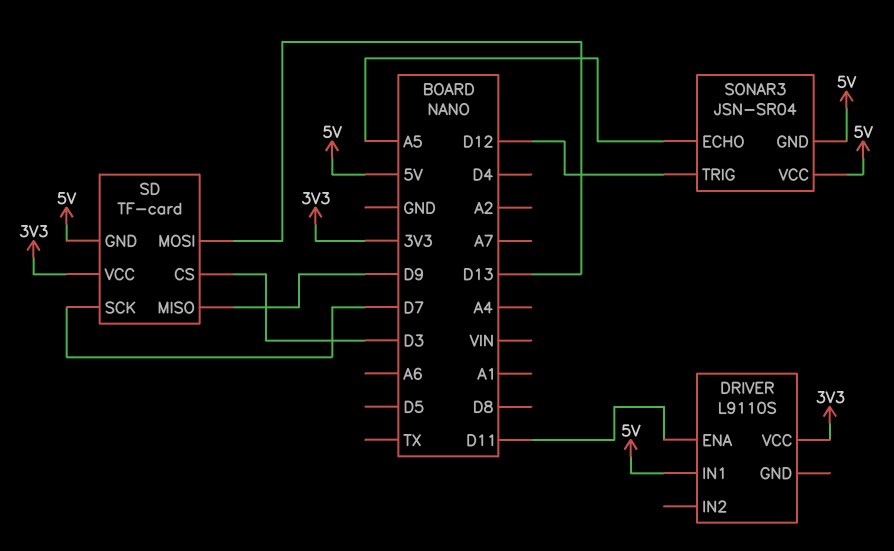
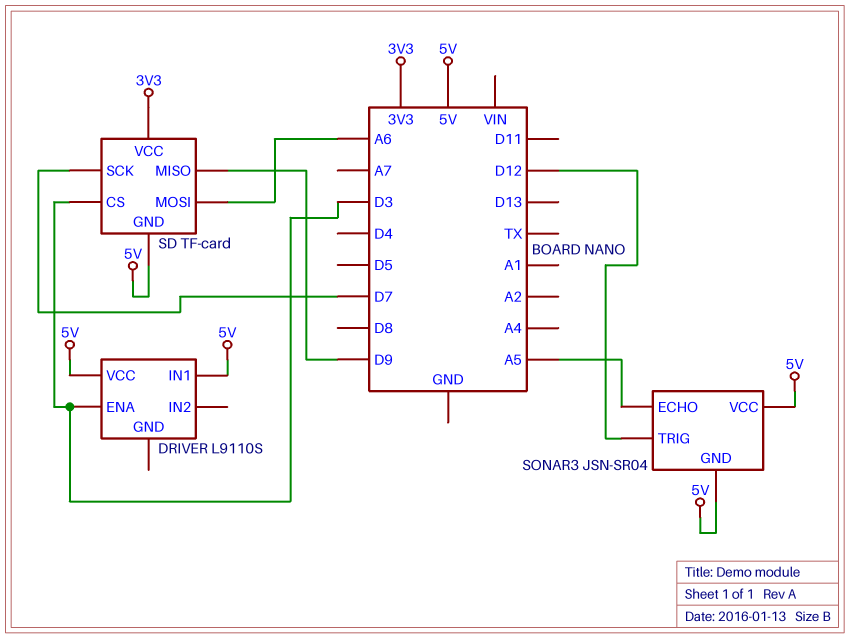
DRIVER pin ENA: D11 -> D3
DRIVER pin VCC: 3V3 -> 5V
SD pin MOSI: D13 -> A6

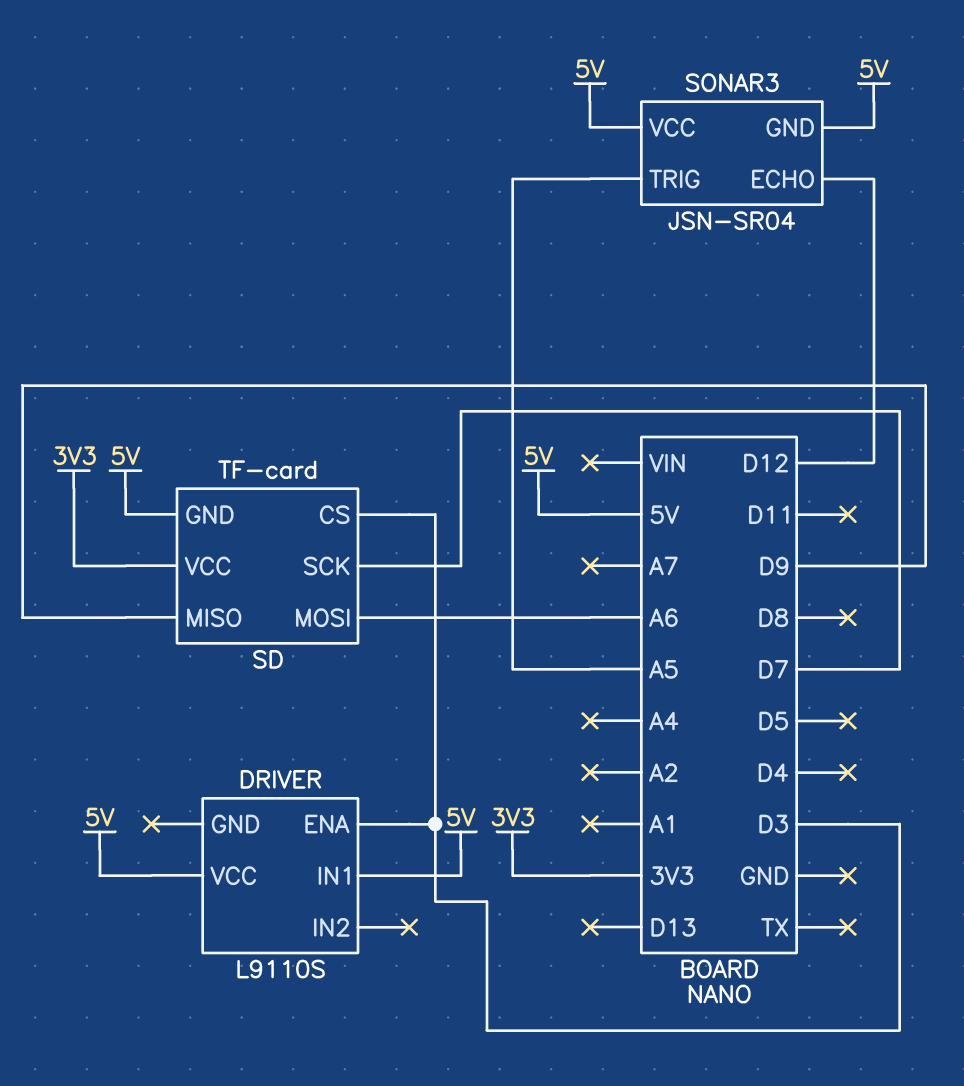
SONAR3 pin ECHO: A5 -> D12
SONAR3 pin TRIG: D12 -> A5

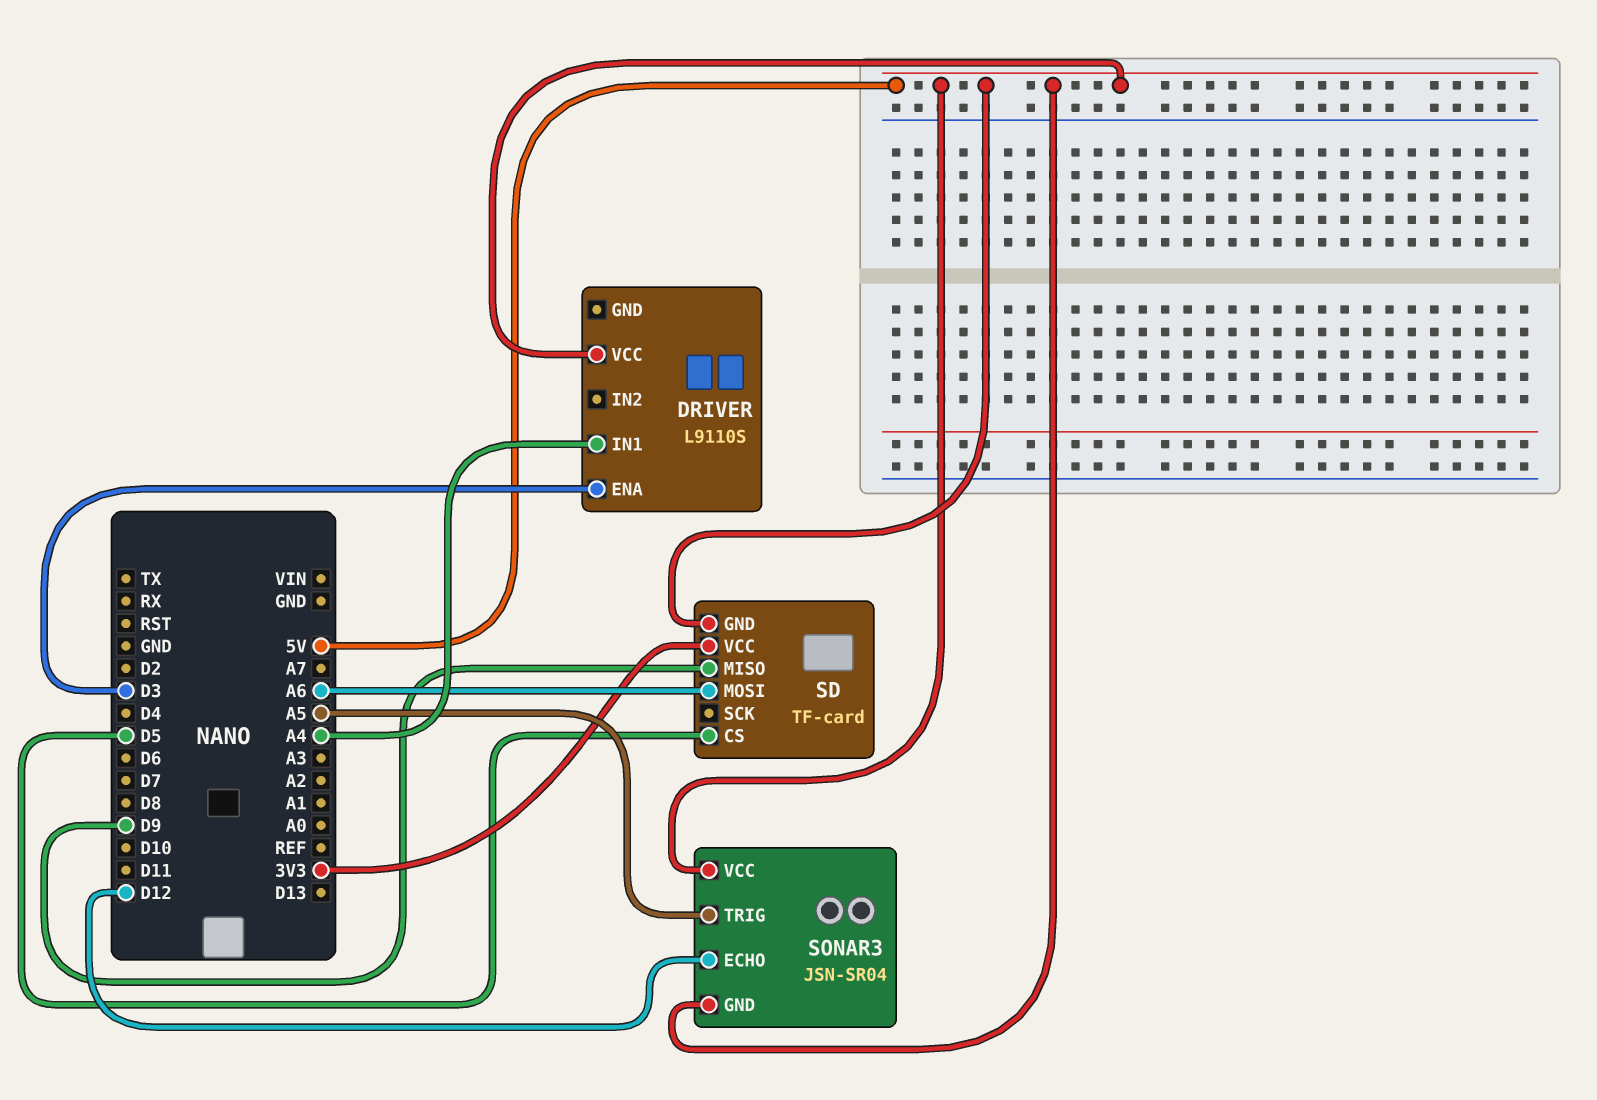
DRIVER pin IN1: 5V -> A4
SD pin CS: D3 -> D5
SD pin SCK: D7 -> none

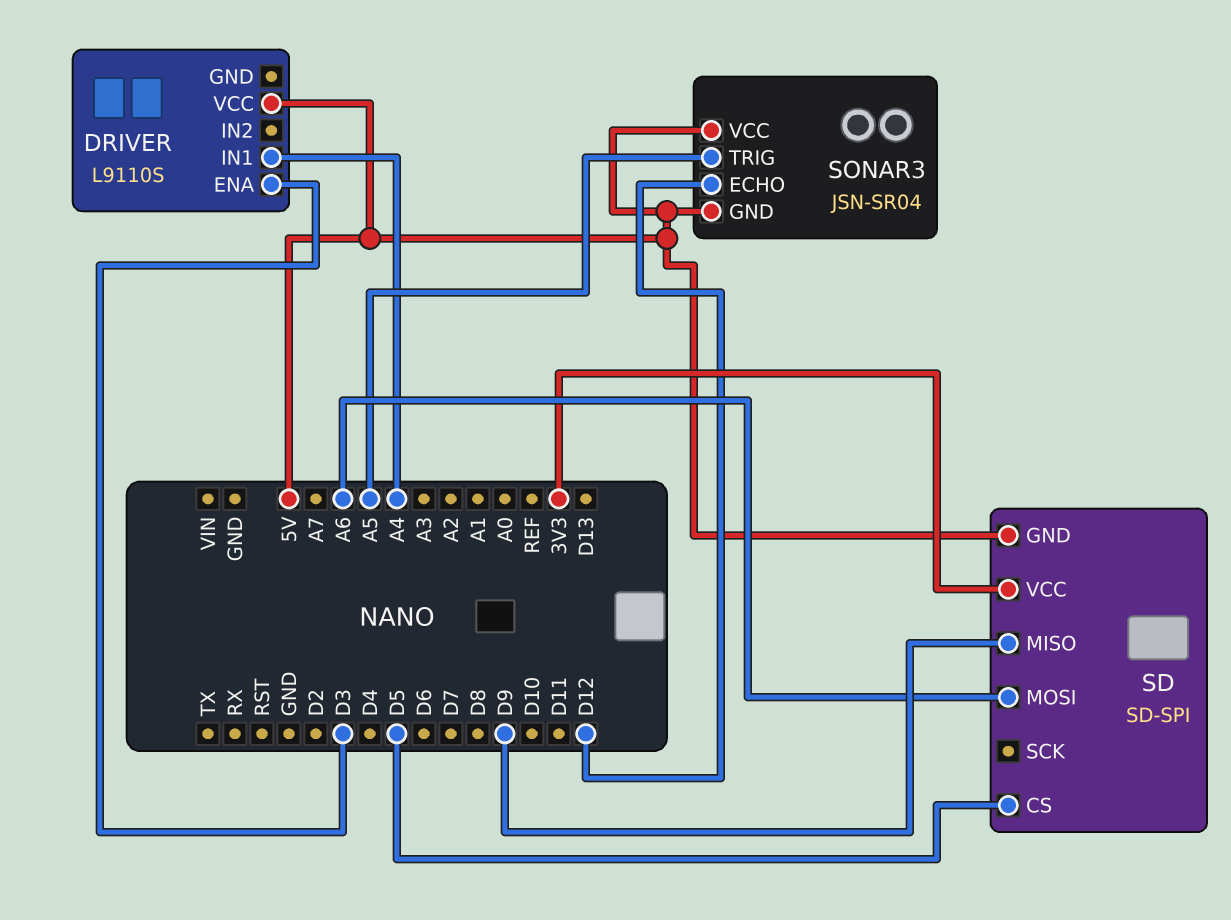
SD: TF-card -> SD-SPI

